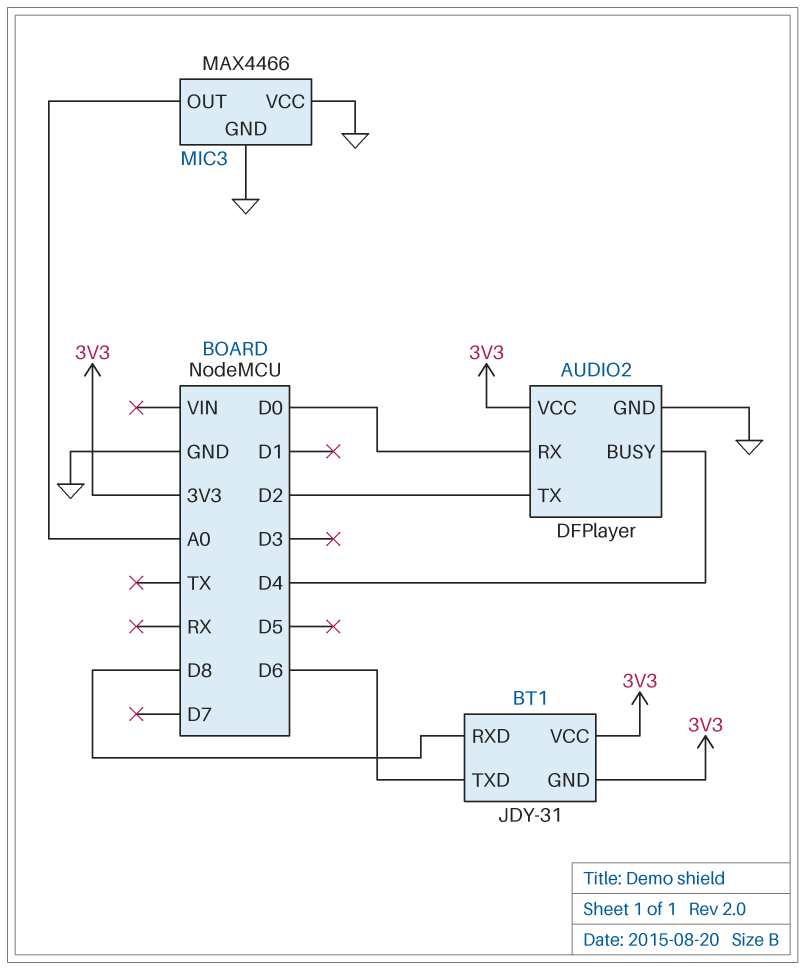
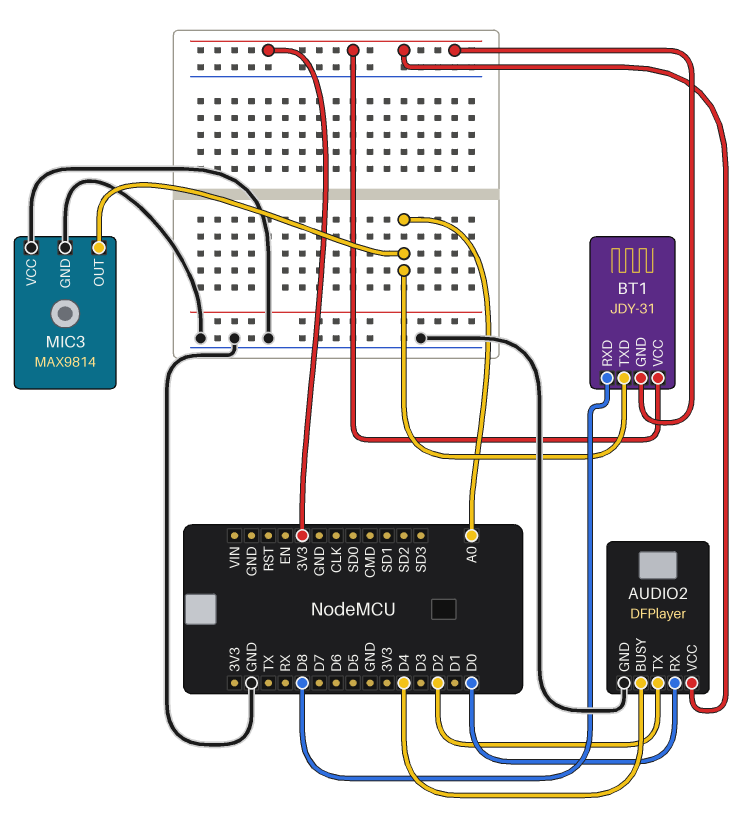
BT1 pin TXD: D6 -> A0
MIC3: MAX4466 -> MAX9814

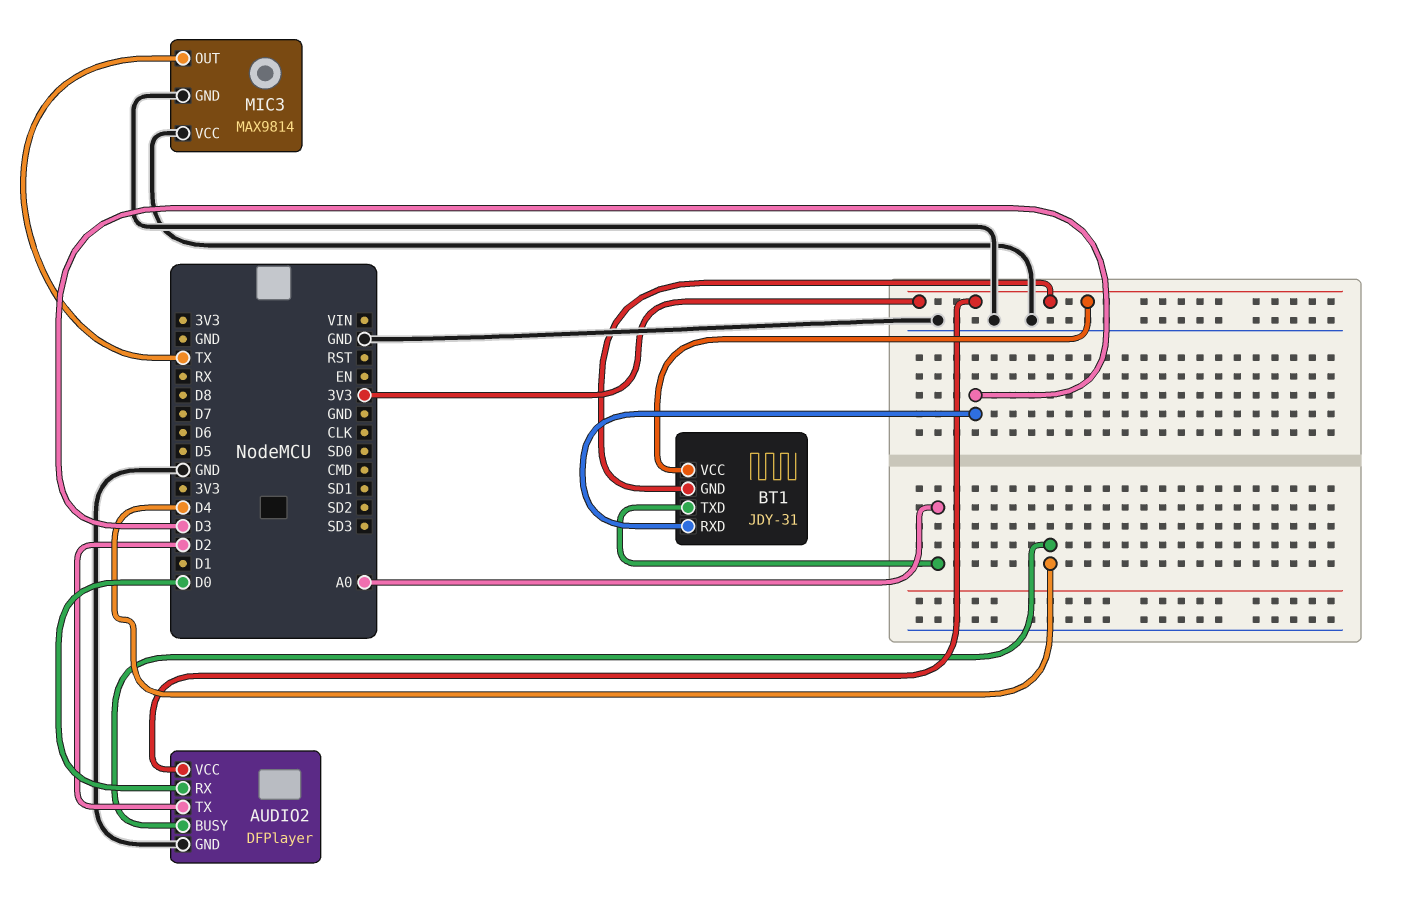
BT1 pin RXD: D8 -> D3
MIC3 pin OUT: A0 -> TX

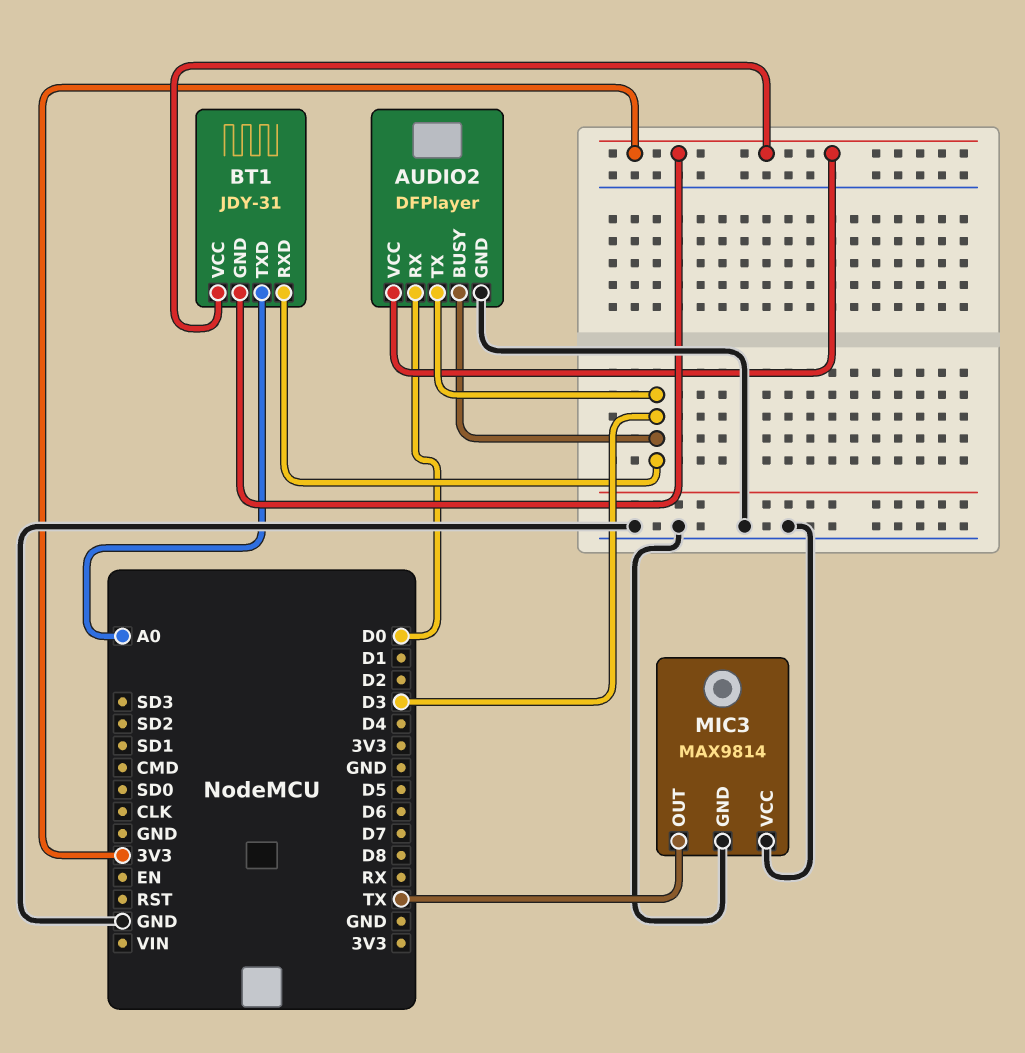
AUDIO2 pin BUSY: D4 -> D3
AUDIO2 pin TX: D2 -> D3

